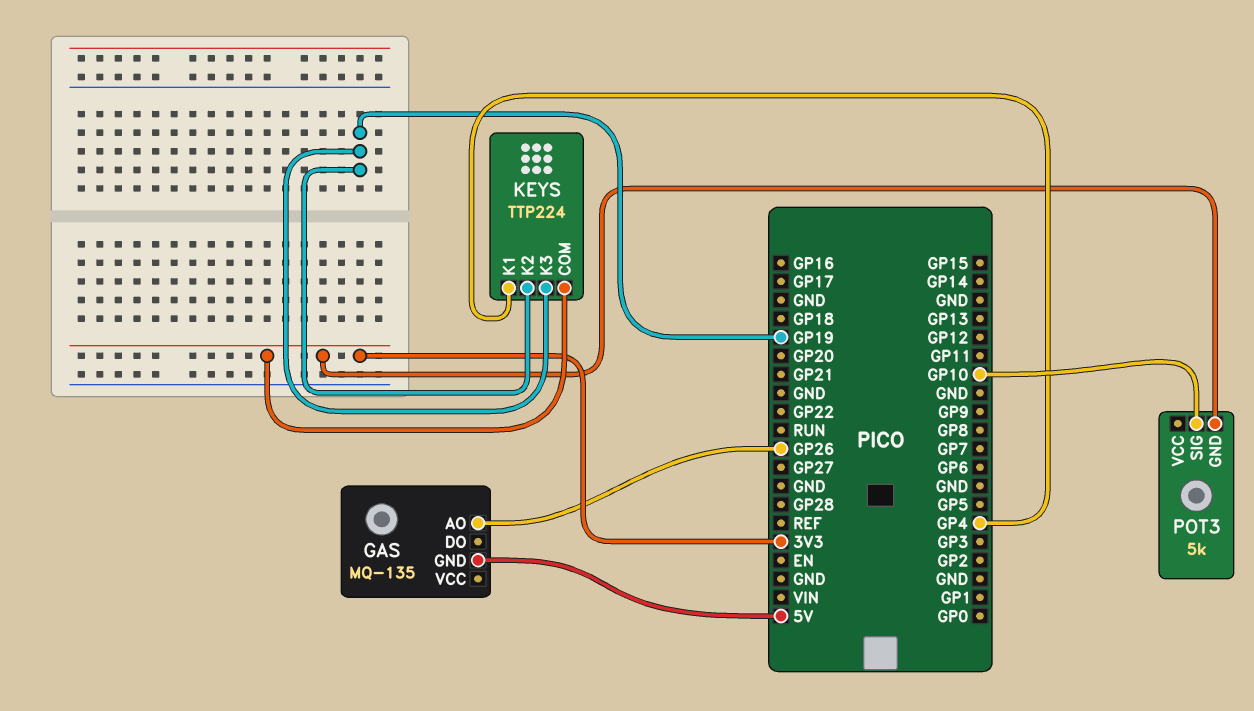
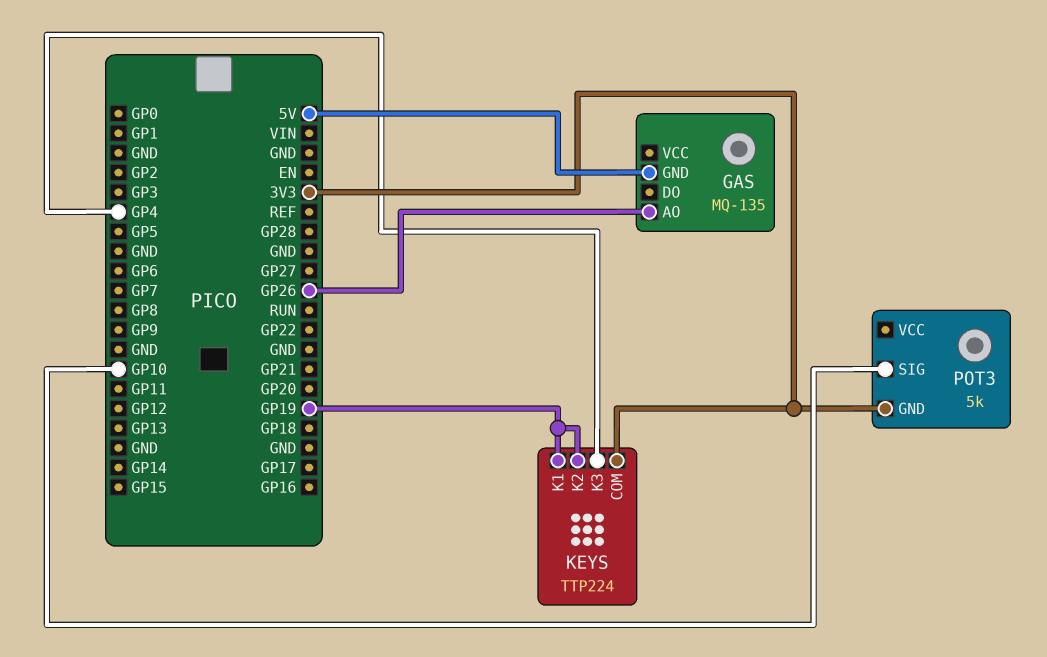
KEYS pin K1: GP4 -> GP19
KEYS pin K3: GP19 -> GP4

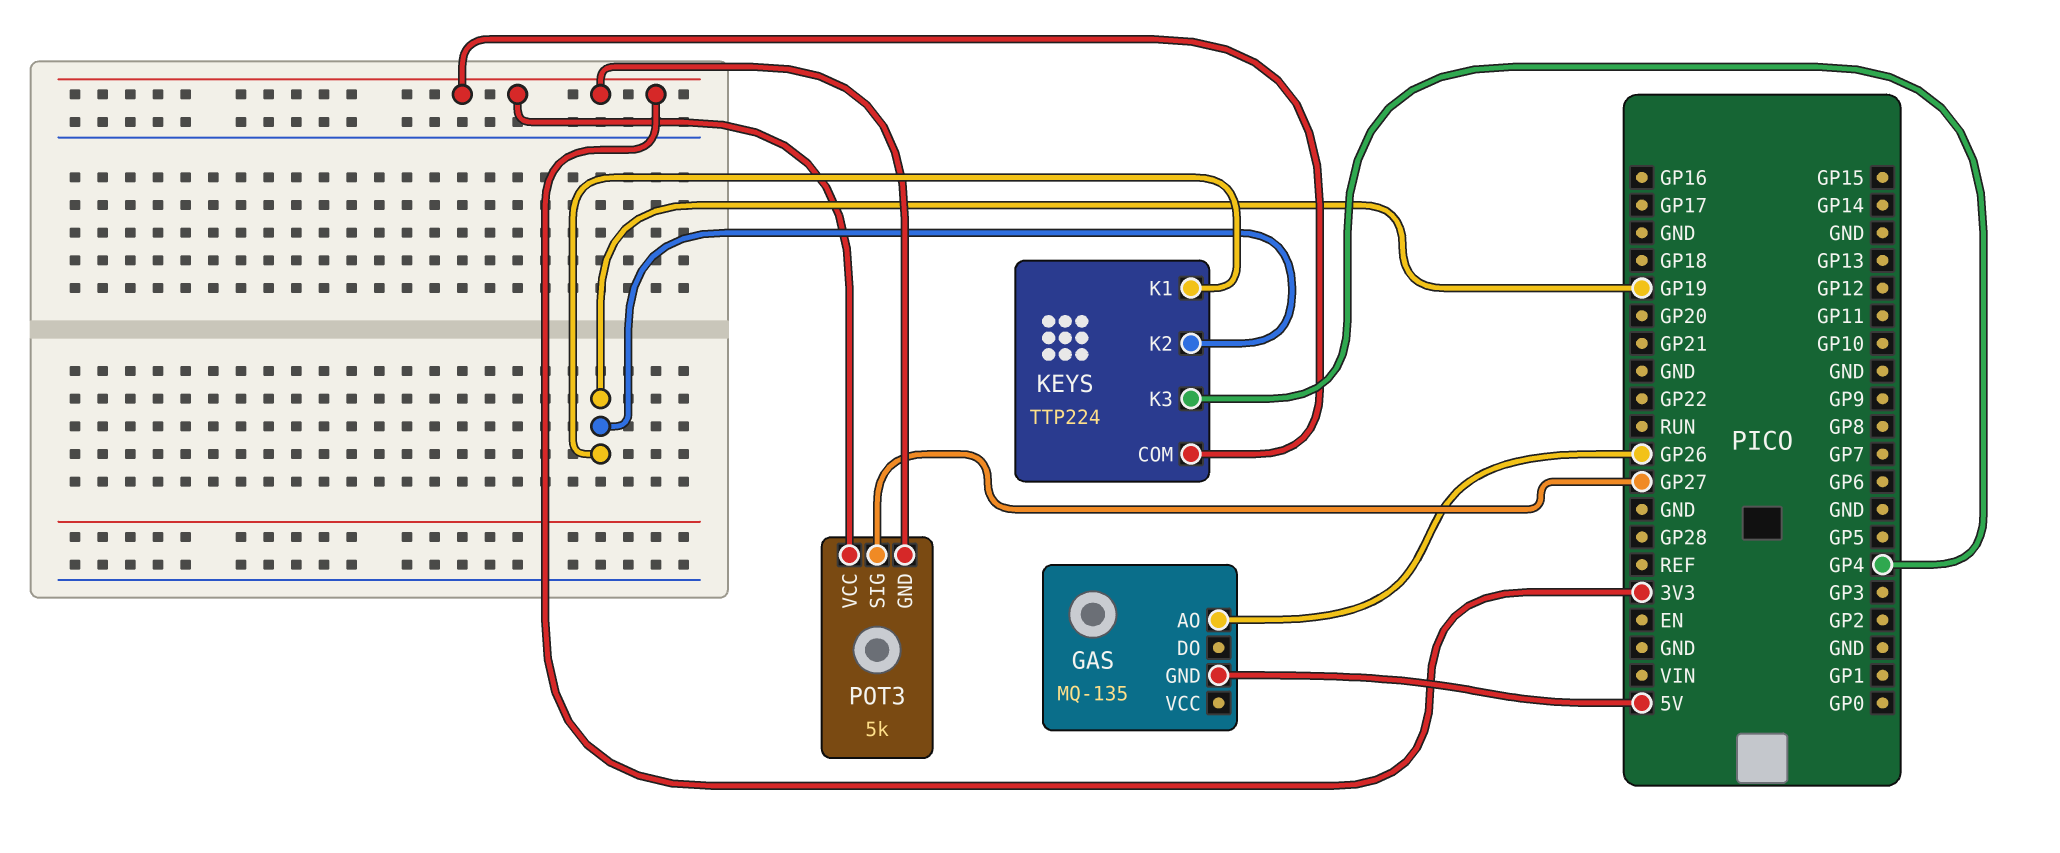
POT3 pin SIG: GP10 -> GP27
POT3 pin VCC: none -> 3V3

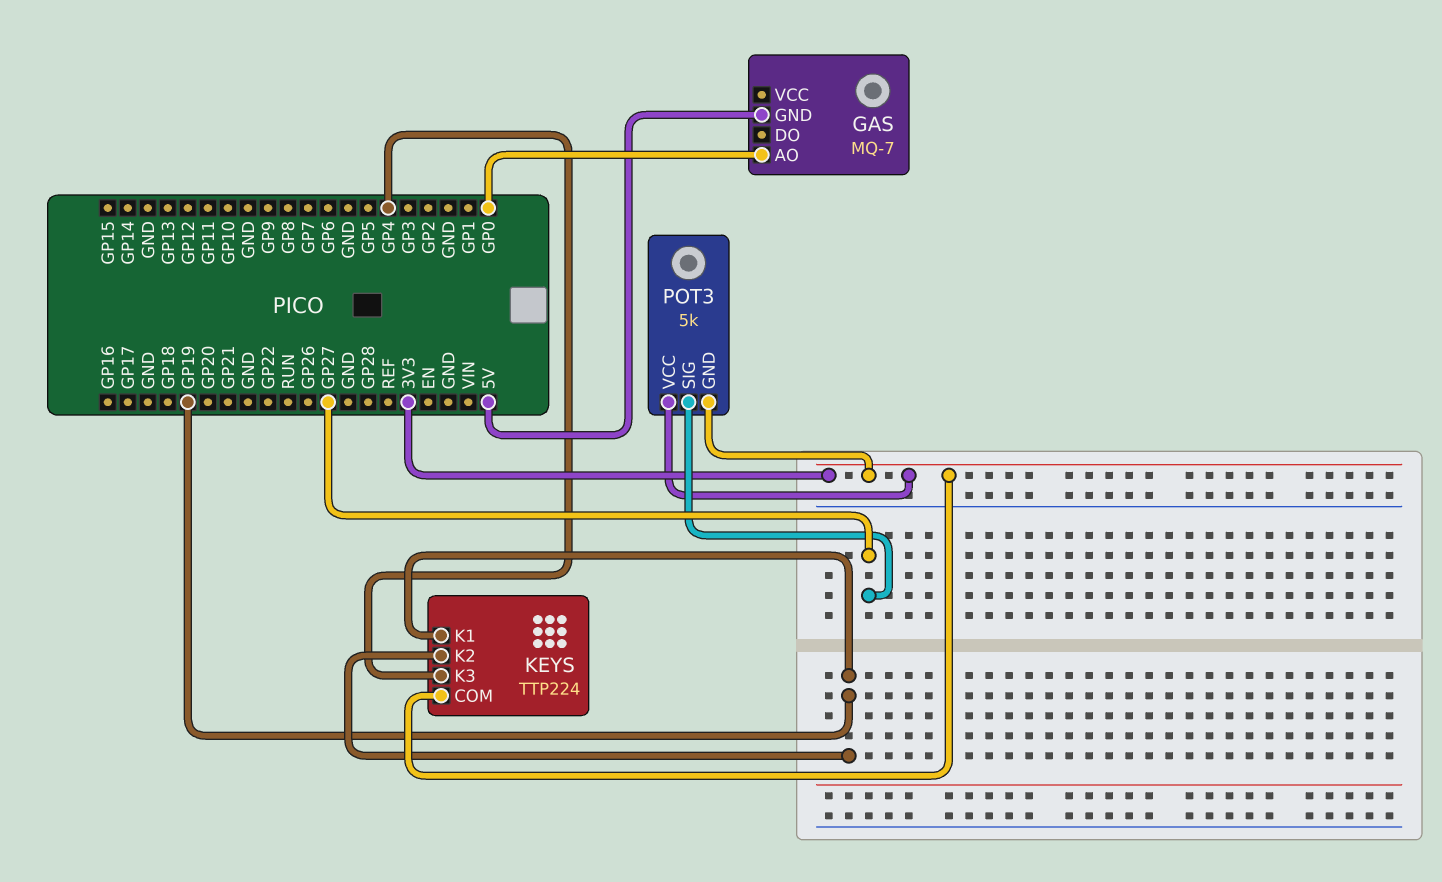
GAS: MQ-135 -> MQ-7
GAS pin AO: GP26 -> GP0

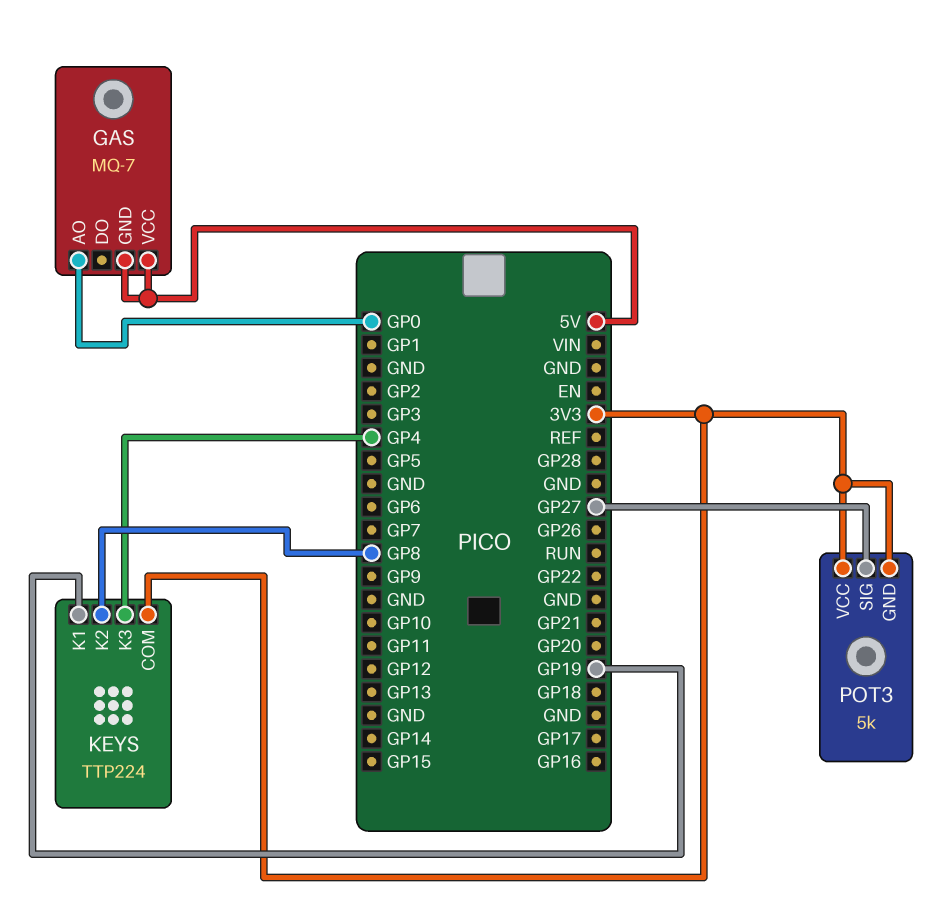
GAS pin VCC: none -> 5V
KEYS pin K2: GP19 -> GP8

